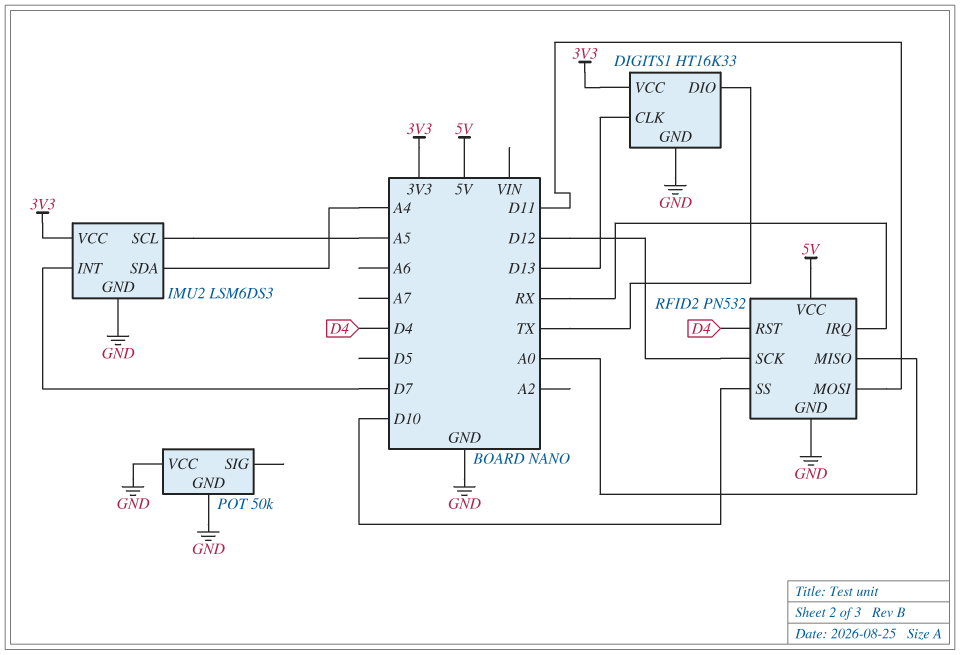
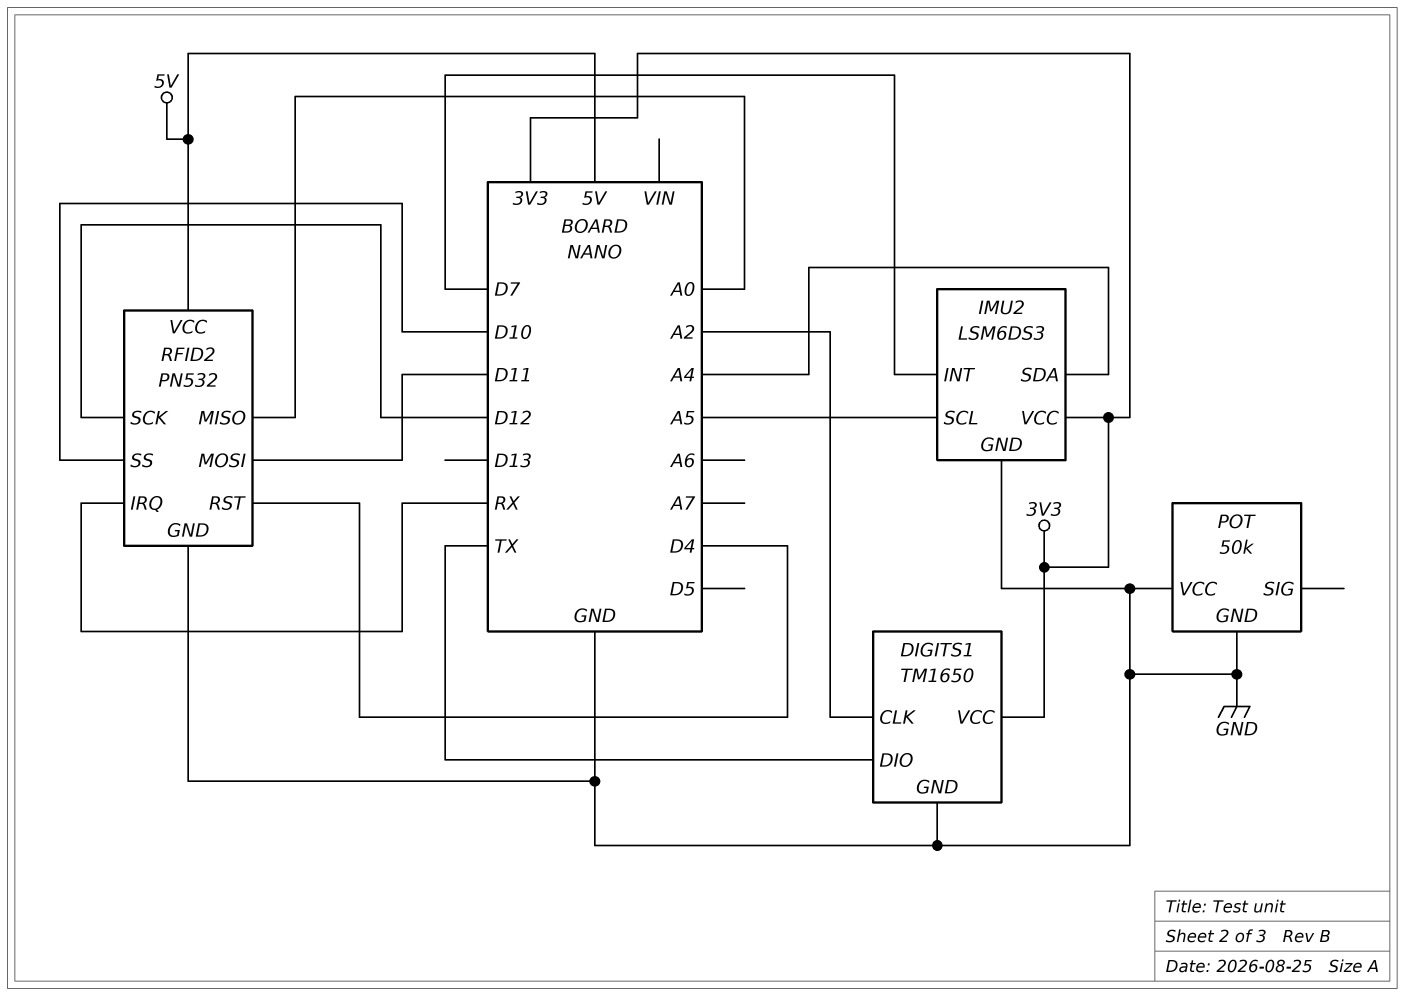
DIGITS1: HT16K33 -> TM1650
DIGITS1 pin CLK: D13 -> A2

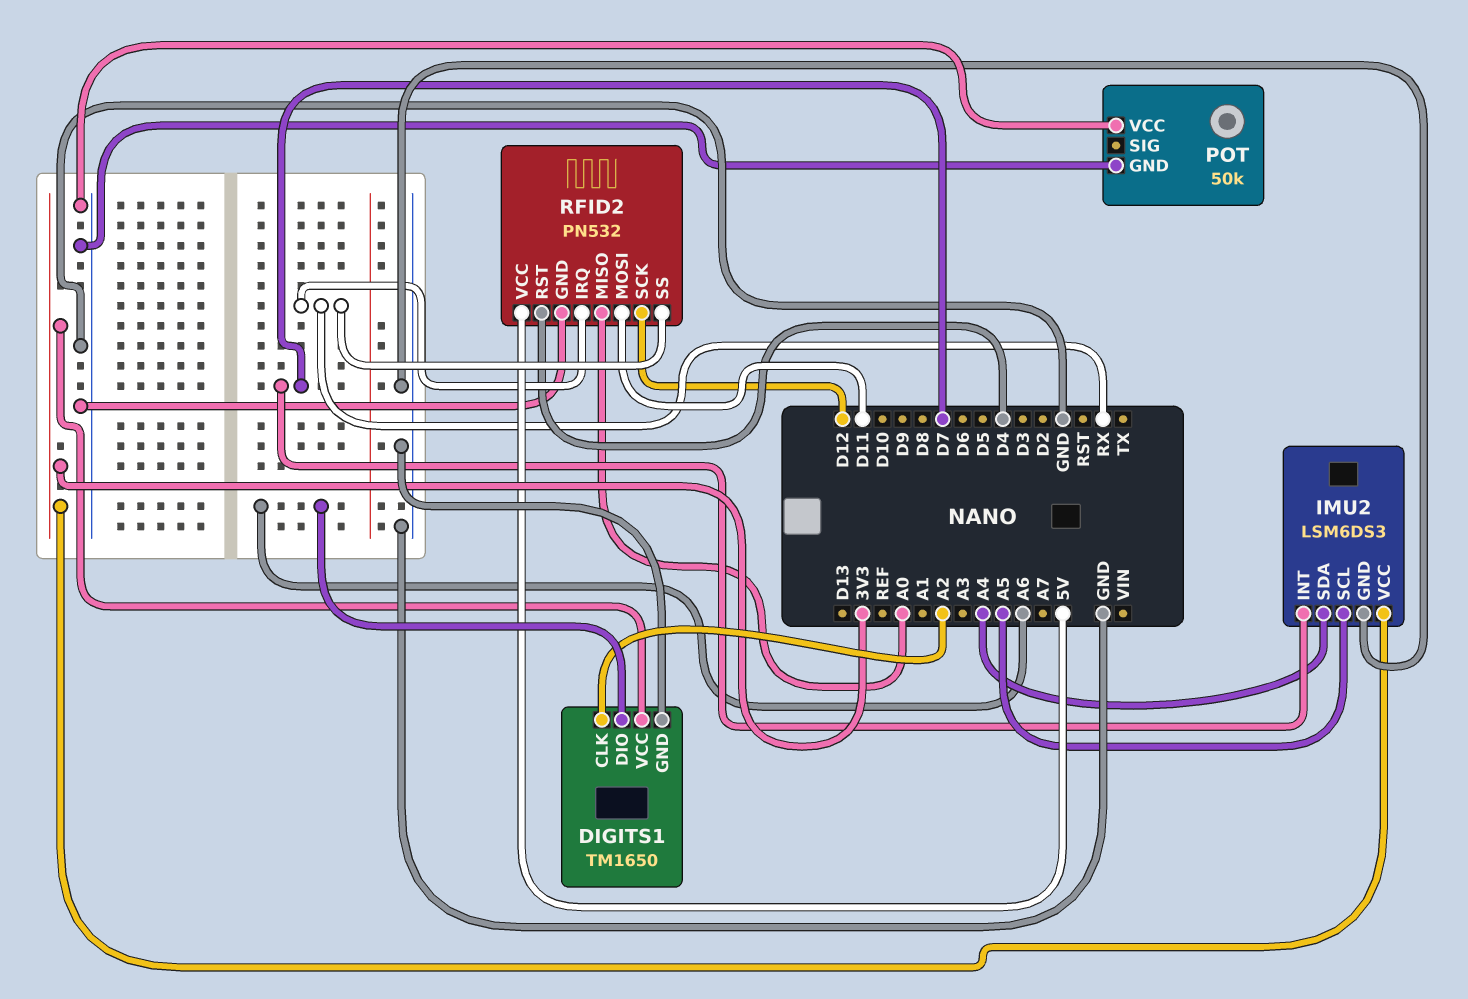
DIGITS1 pin DIO: TX -> A6
RFID2 pin SS: D10 -> RX

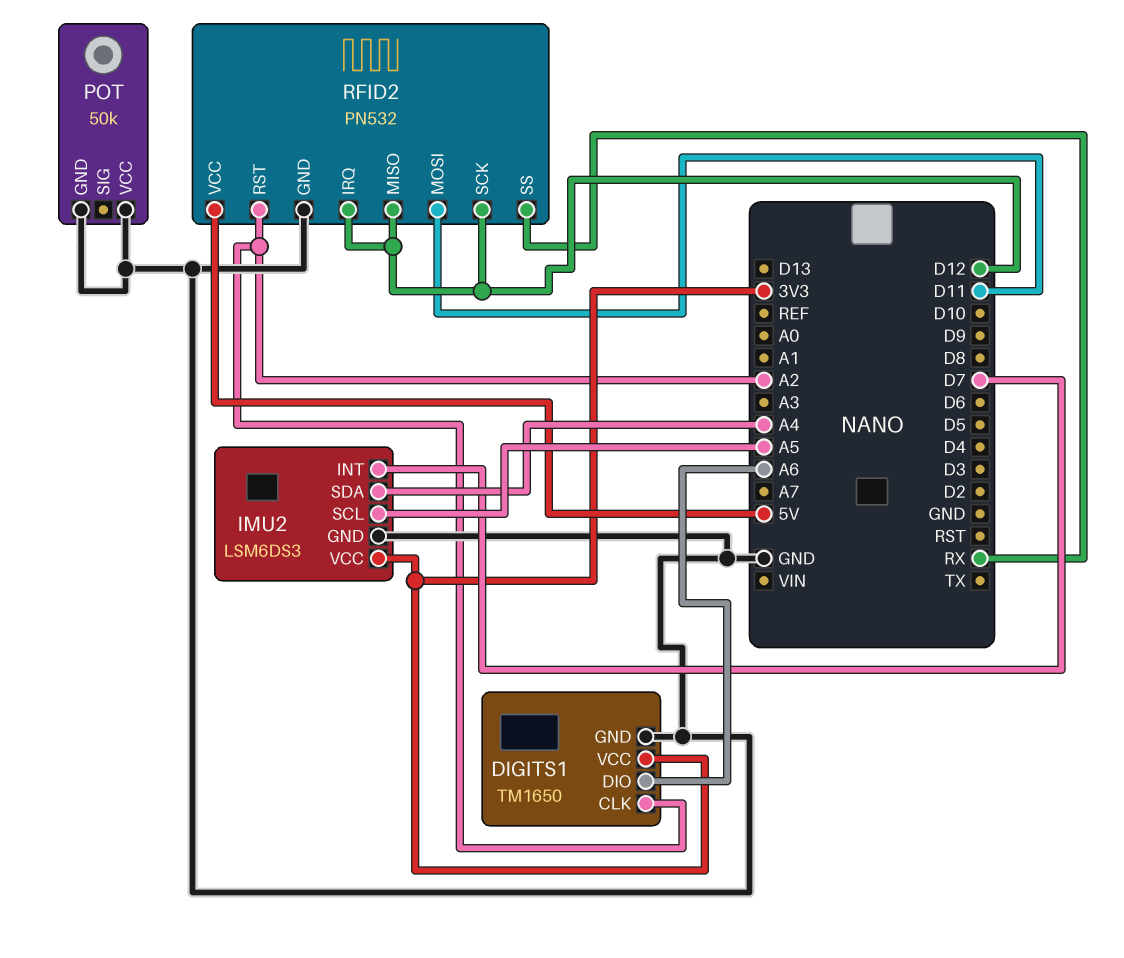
RFID2 pin IRQ: RX -> D12
RFID2 pin MISO: A0 -> D12
RFID2 pin RST: D4 -> A2

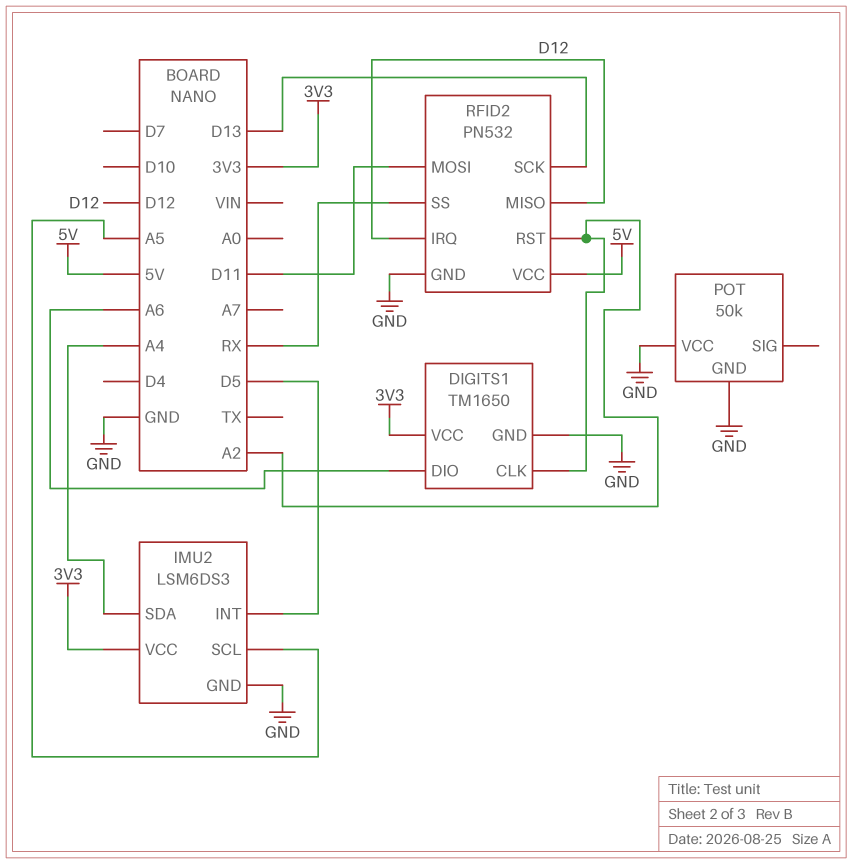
IMU2 pin INT: D7 -> D5
RFID2 pin SCK: D12 -> D13

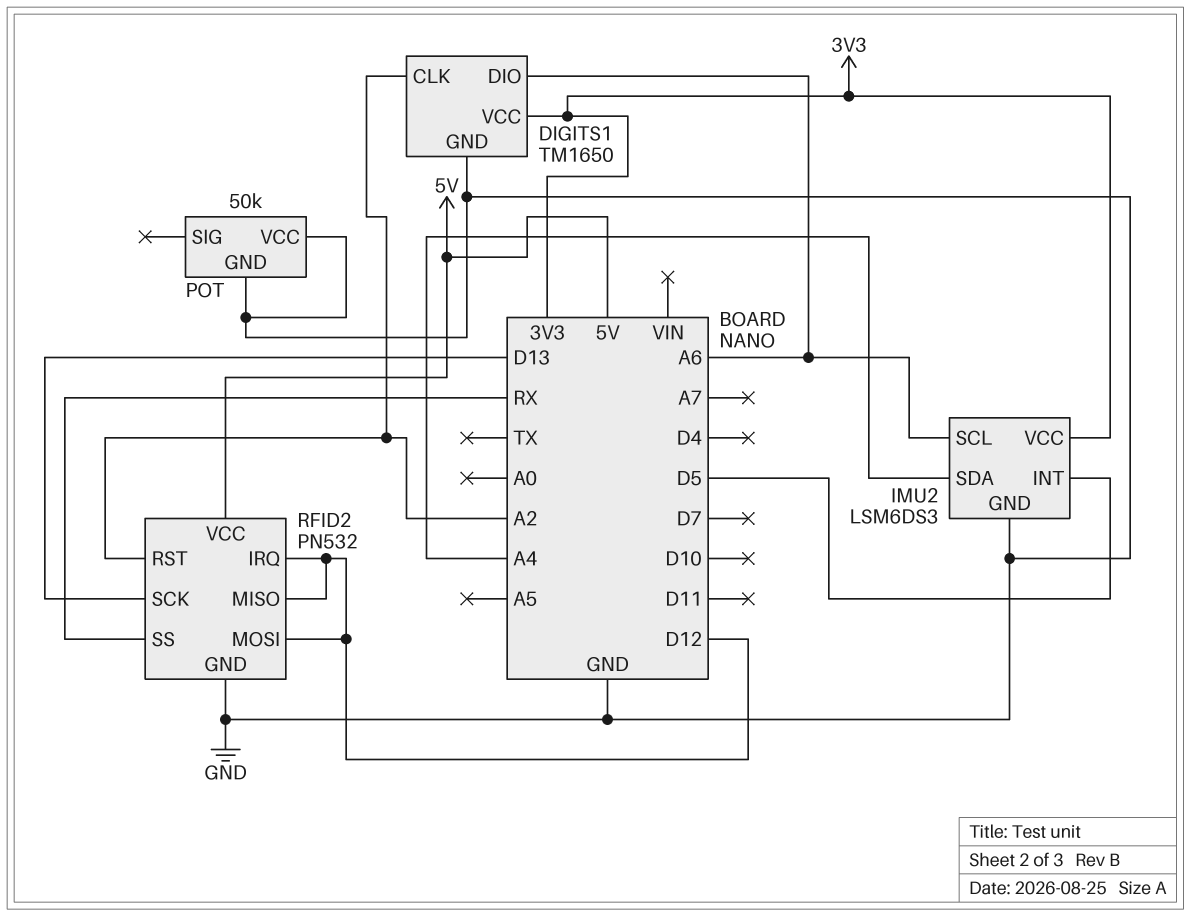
IMU2 pin SCL: A5 -> A6
RFID2 pin MOSI: D11 -> D12

